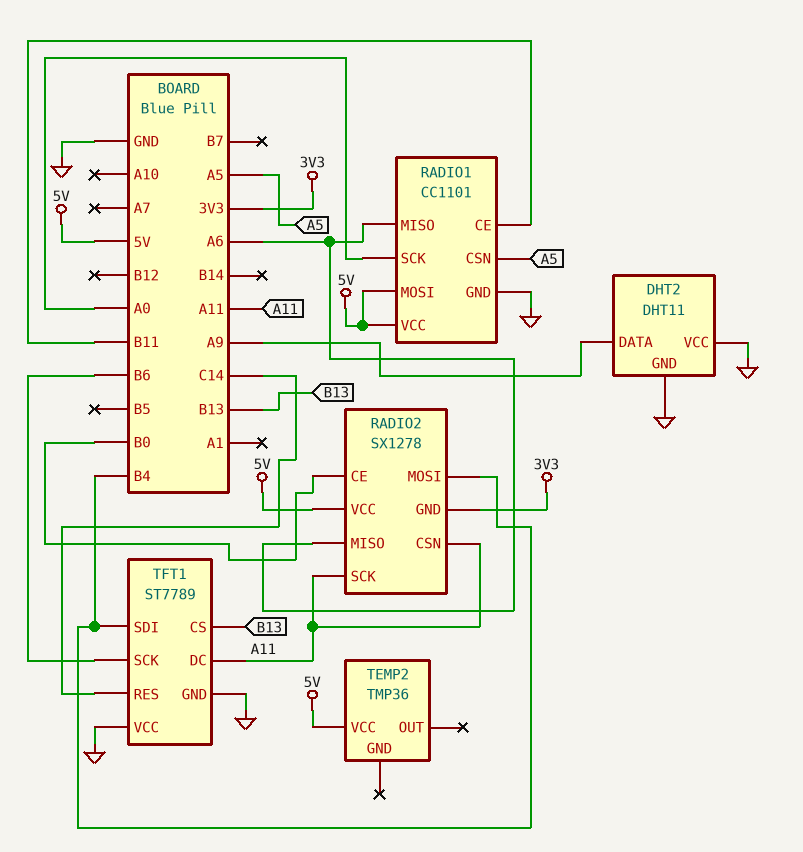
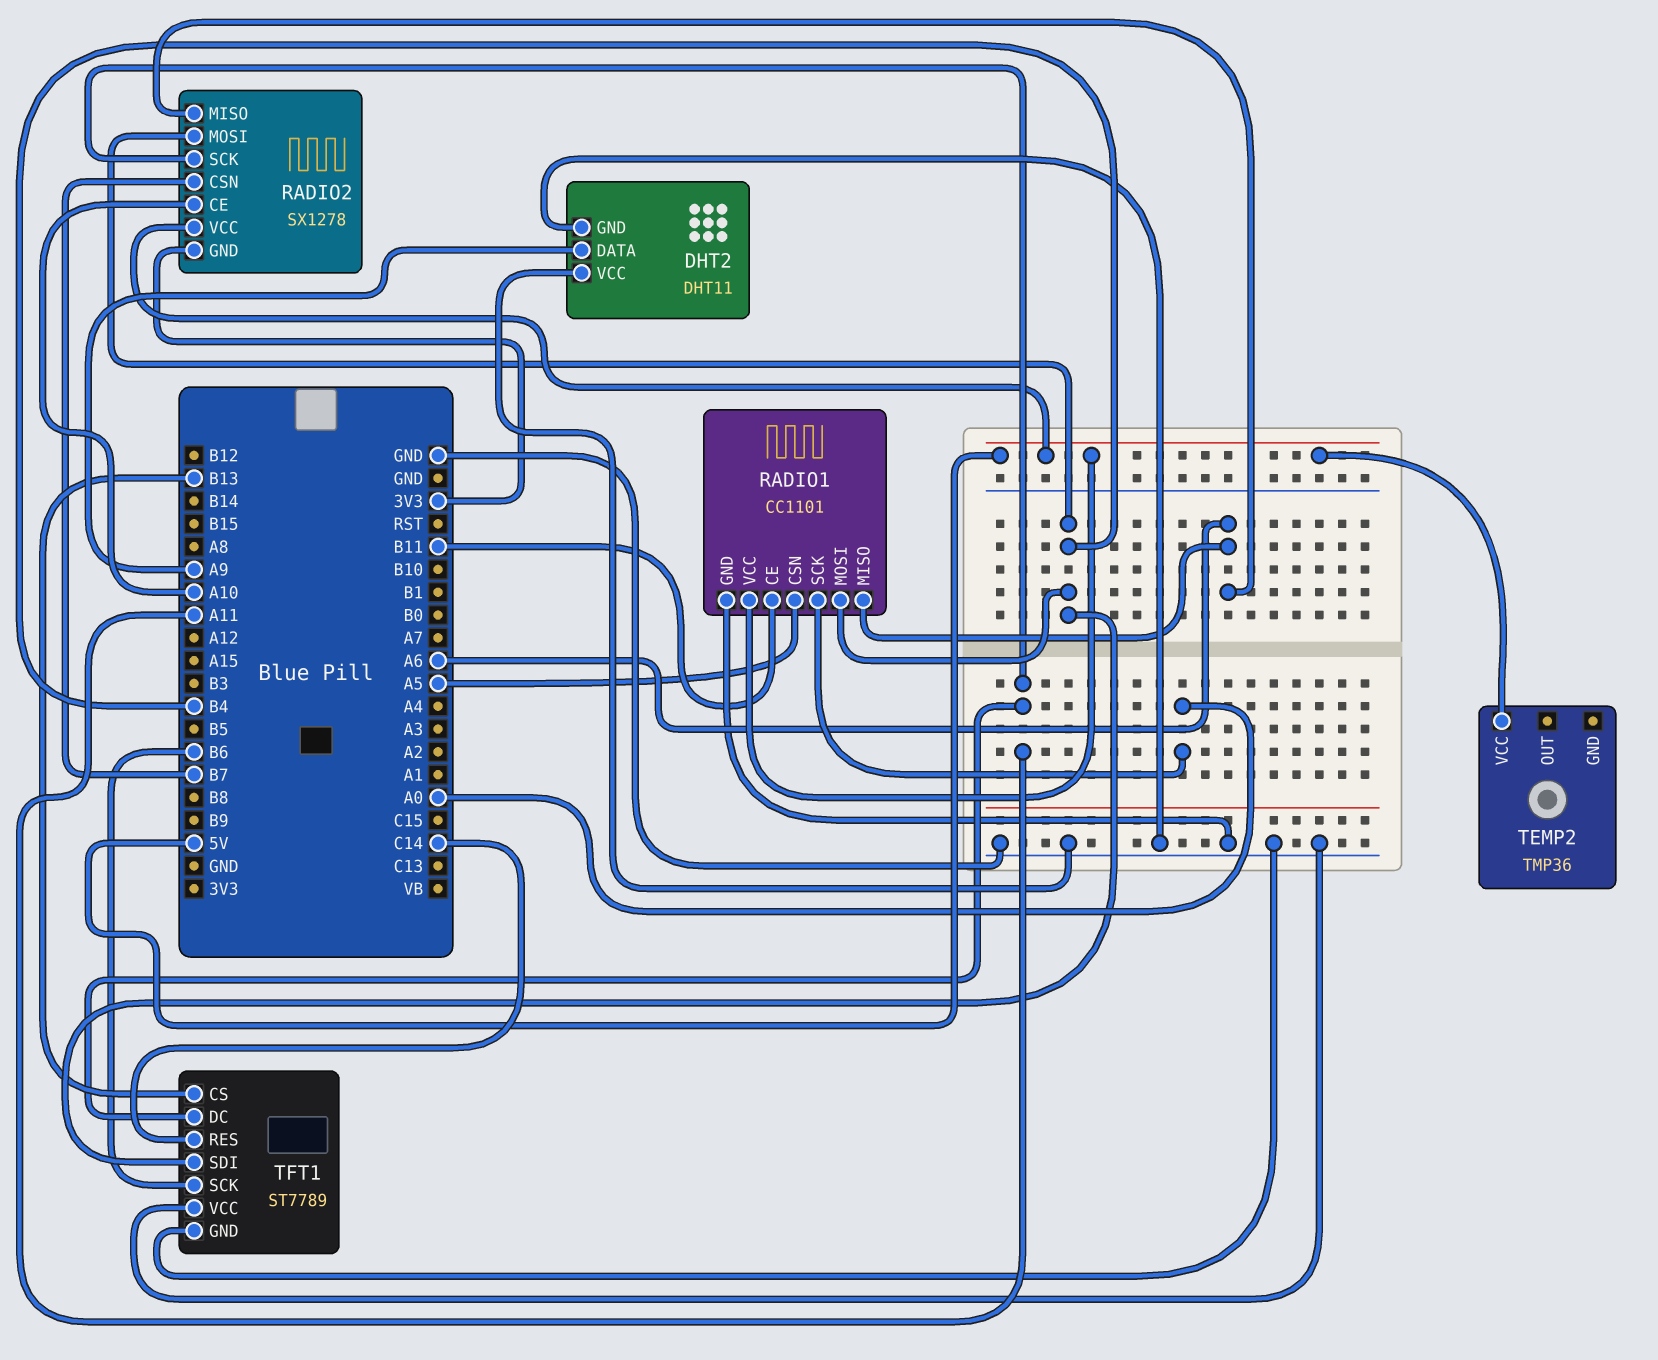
RADIO1 pin MOSI: 5V -> B4
RADIO2 pin CE: B0 -> A10
RADIO2 pin CSN: A11 -> B7

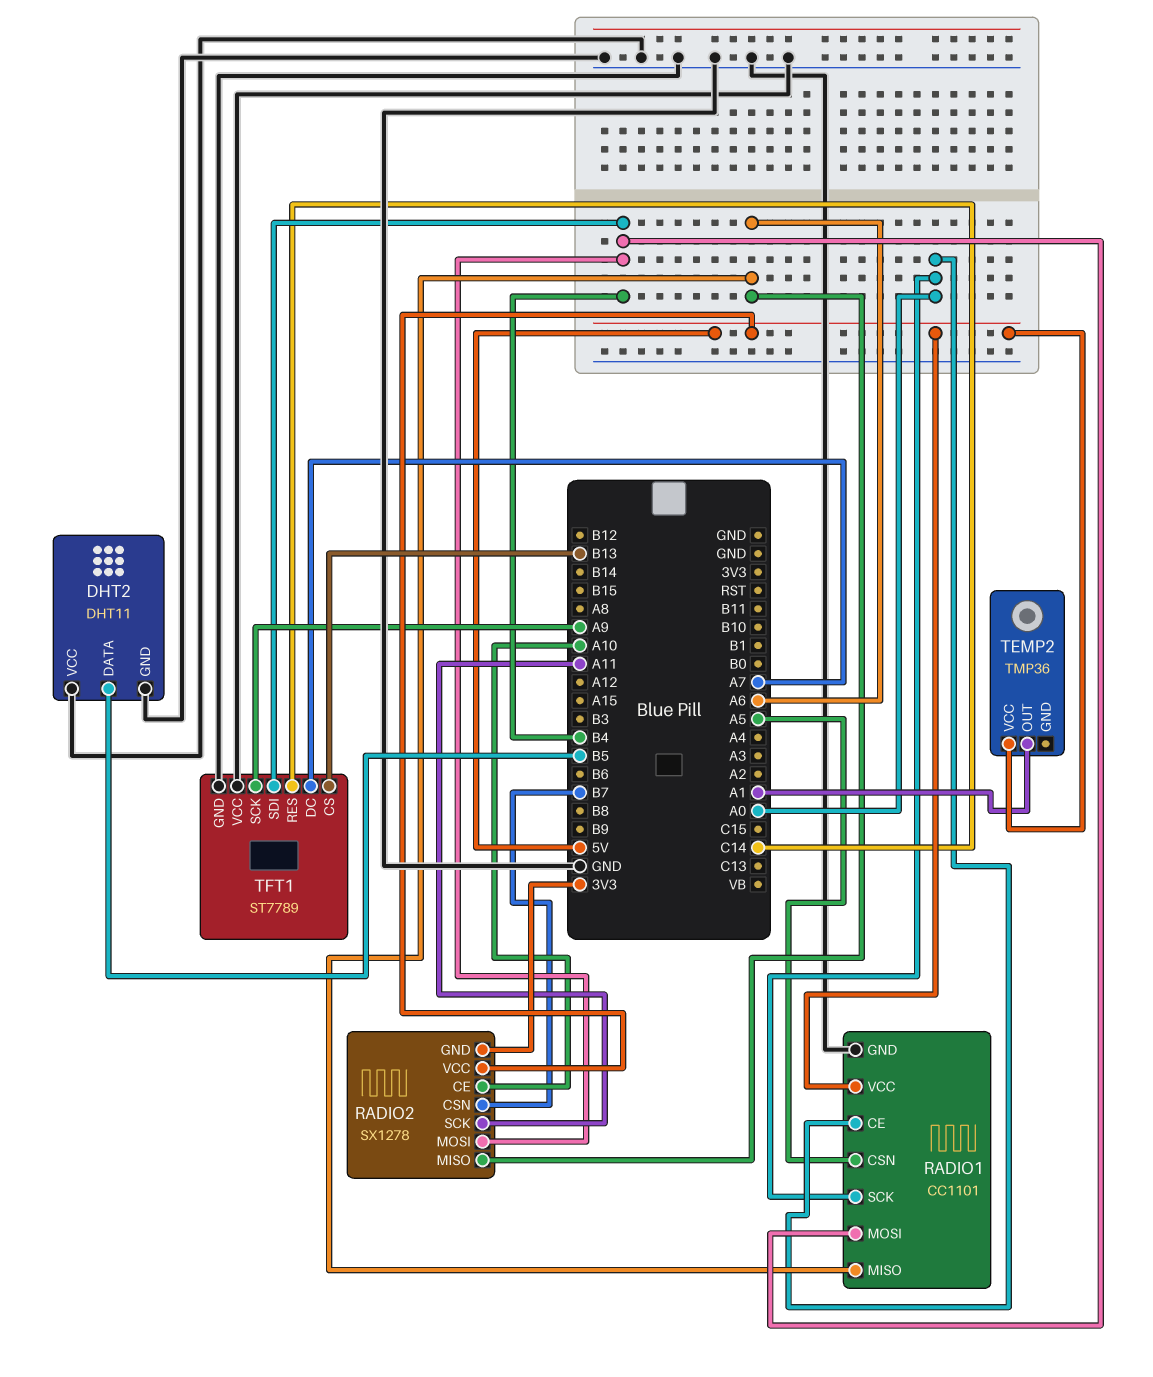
DHT2 pin DATA: A9 -> B5
RADIO1 pin CE: B11 -> A0
TEMP2 pin OUT: none -> A1
TFT1 pin DC: A11 -> A7
TFT1 pin SCK: B6 -> A9

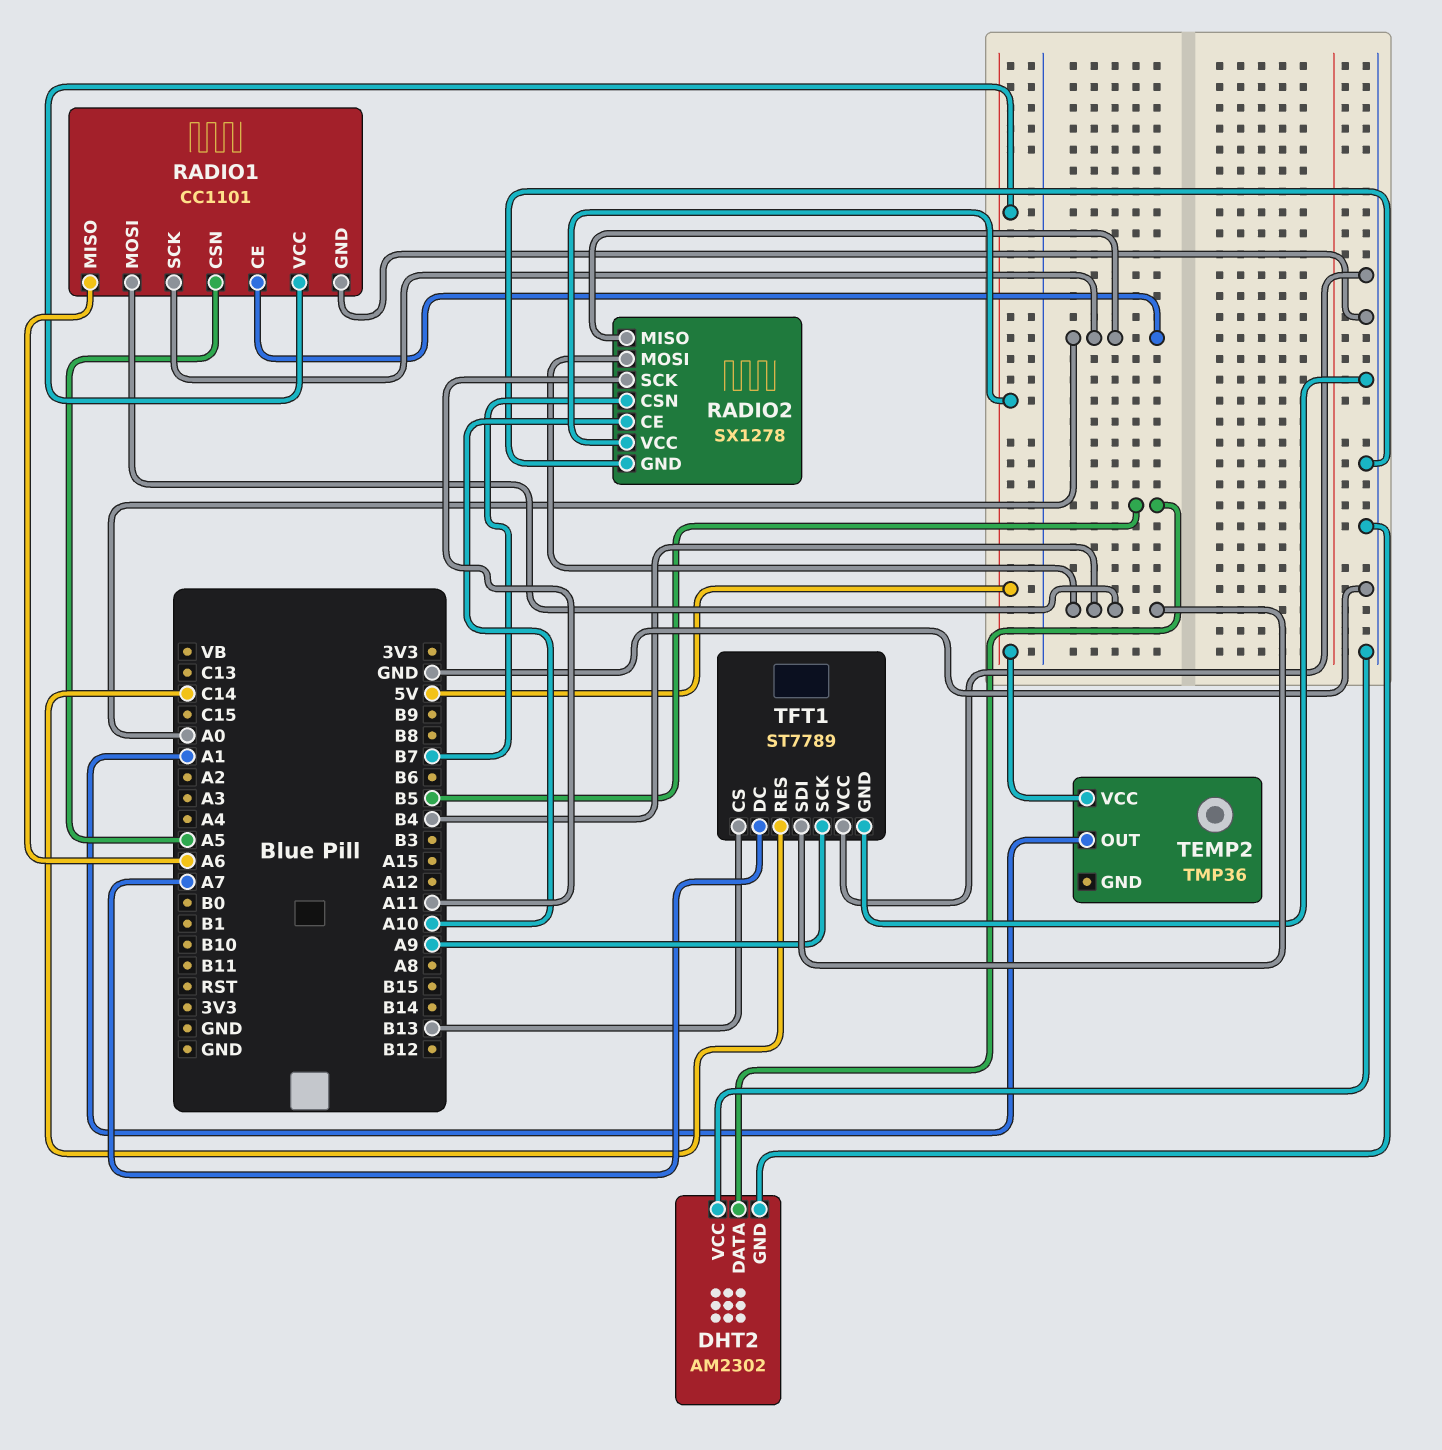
DHT2: DHT11 -> AM2302
RADIO2 pin GND: 3V3 -> GND
RADIO2 pin MISO: A6 -> A0

